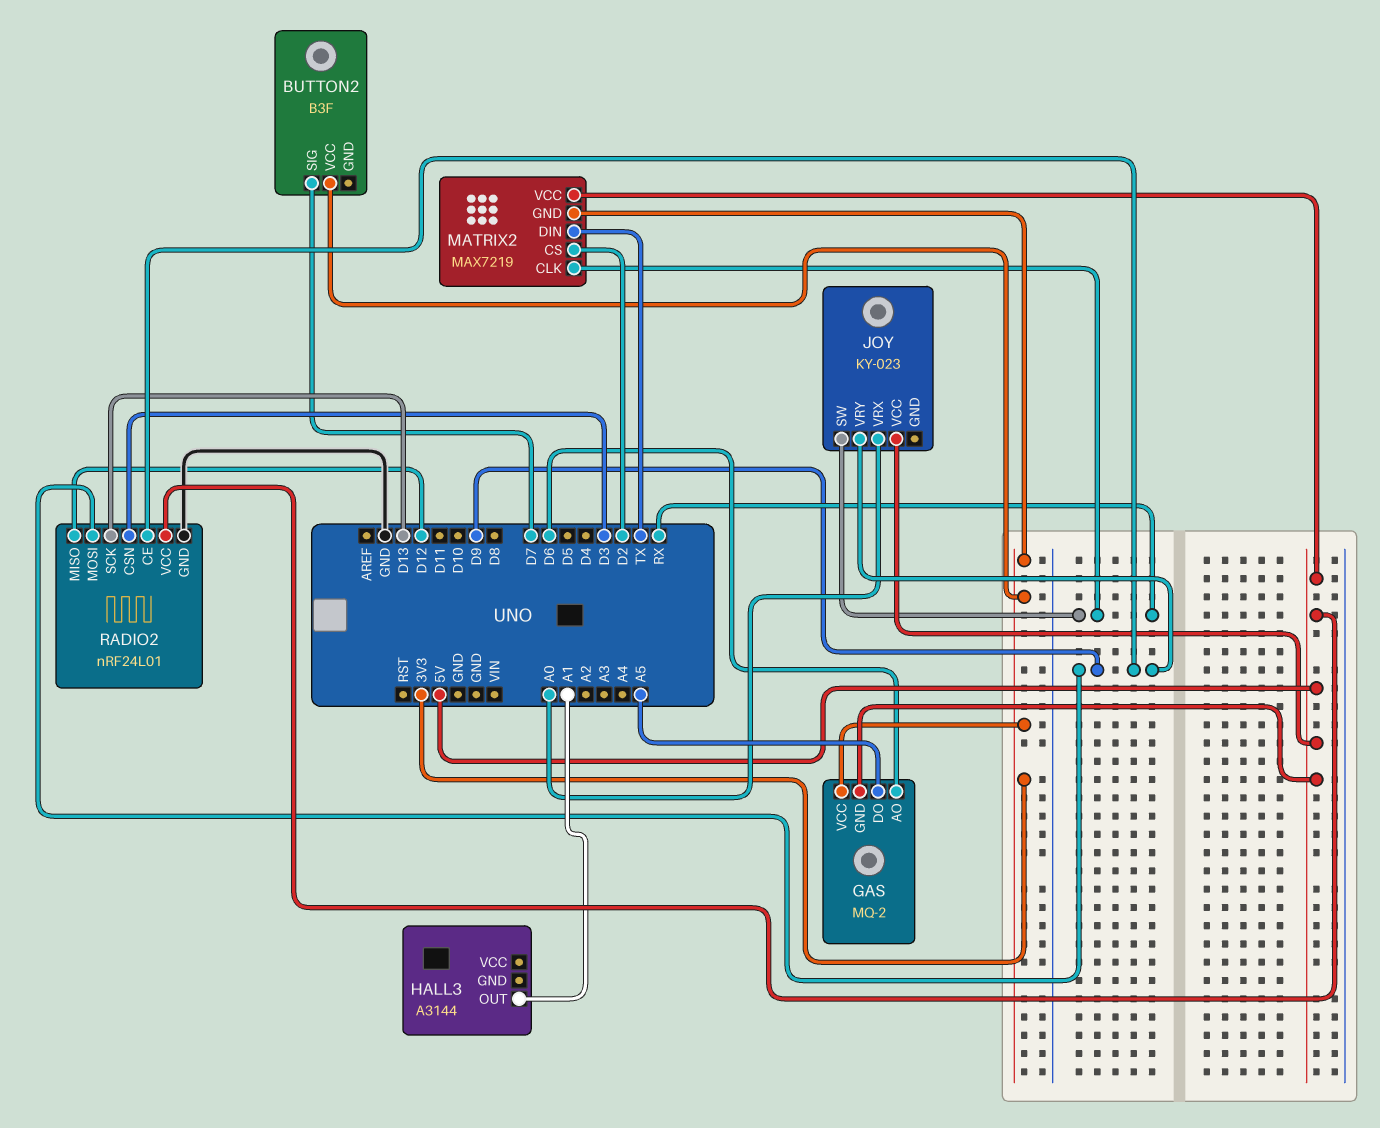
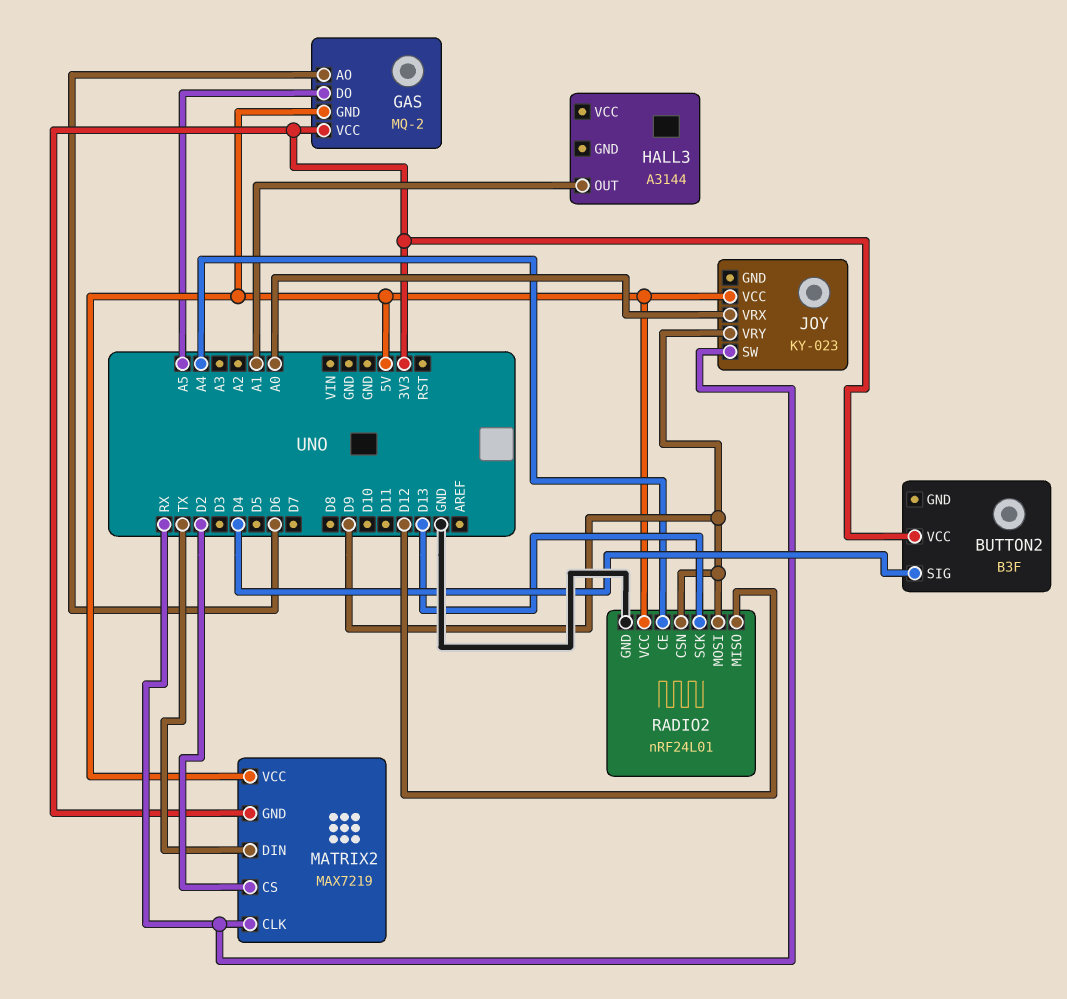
BUTTON2 pin SIG: D7 -> D4
RADIO2 pin CE: D9 -> A4
RADIO2 pin CSN: D3 -> D9

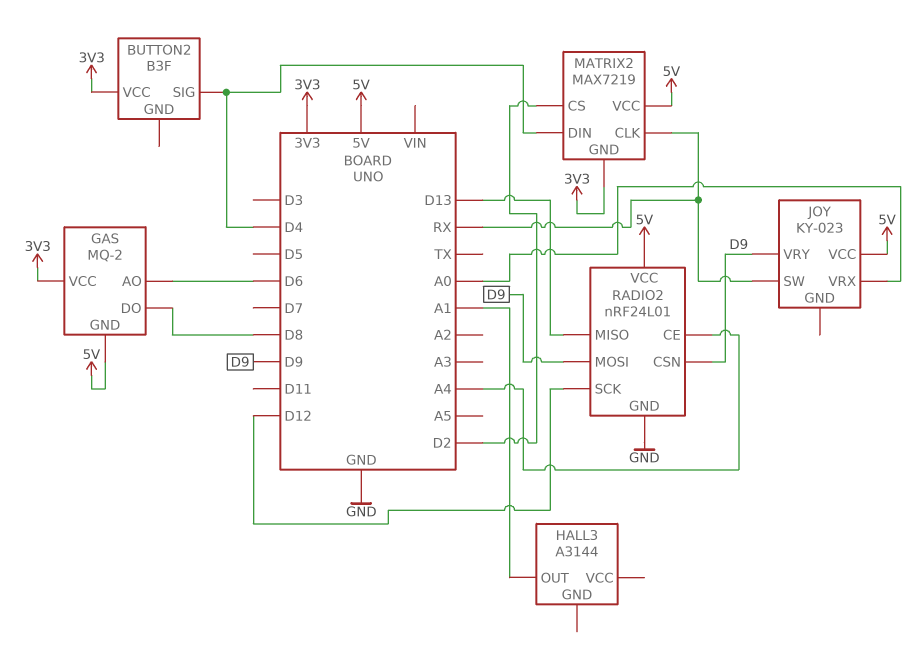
GAS pin DO: A5 -> D8
MATRIX2 pin DIN: TX -> D4
RADIO2 pin MISO: D12 -> D13
RADIO2 pin SCK: D13 -> D12

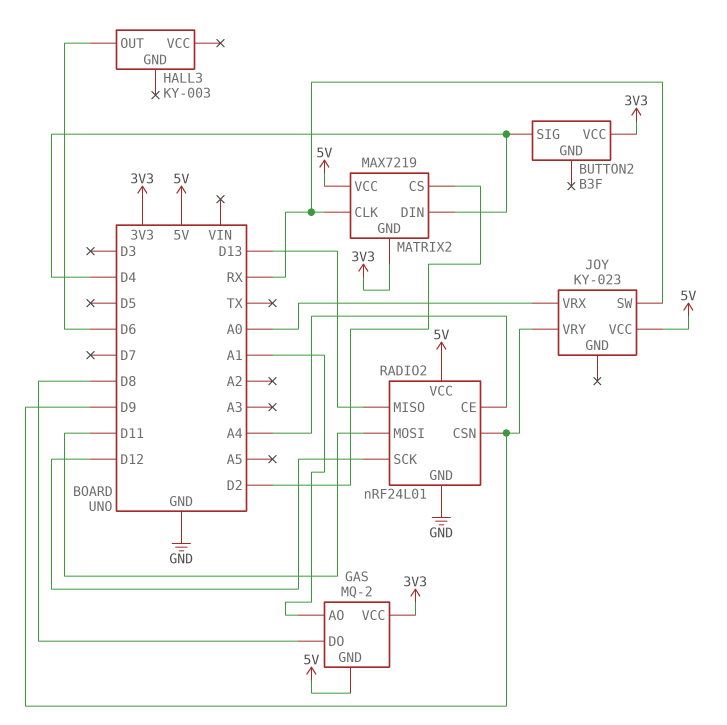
GAS pin AO: D6 -> A1
HALL3: A3144 -> KY-003
HALL3 pin OUT: A1 -> D6
RADIO2 pin MOSI: D9 -> D11

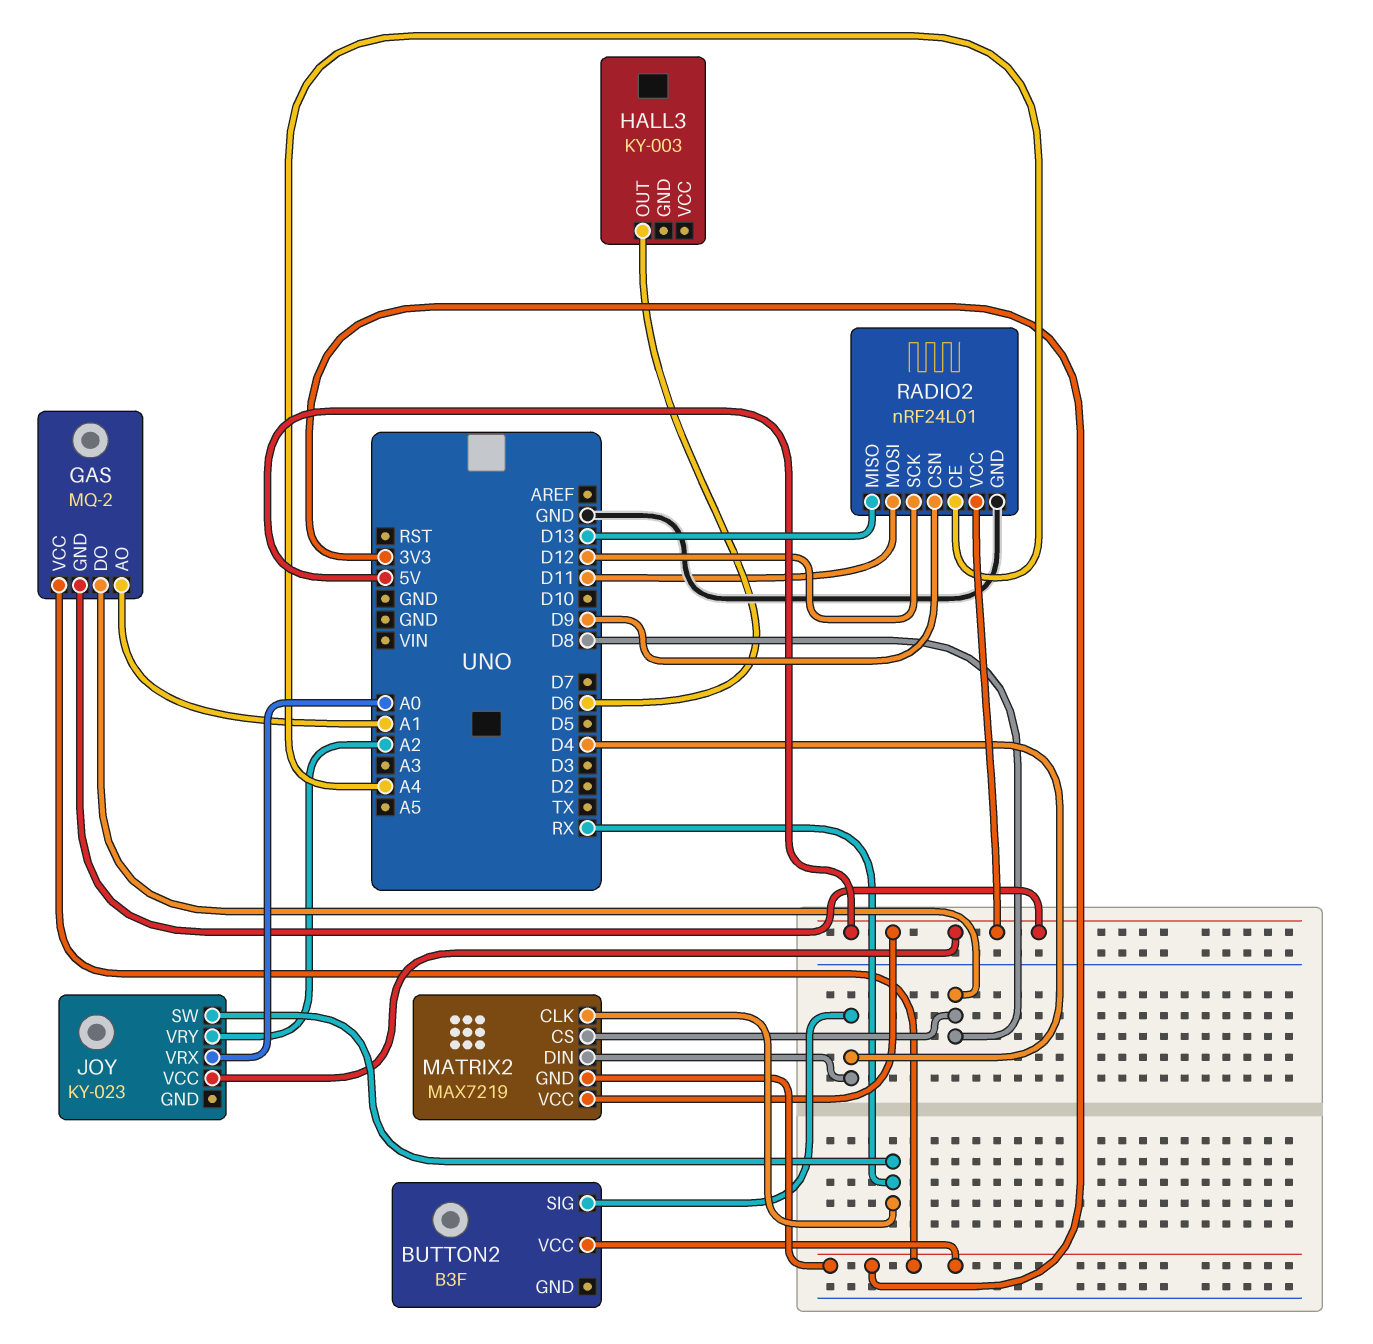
JOY pin VRY: D9 -> A2
MATRIX2 pin CS: D2 -> D8

